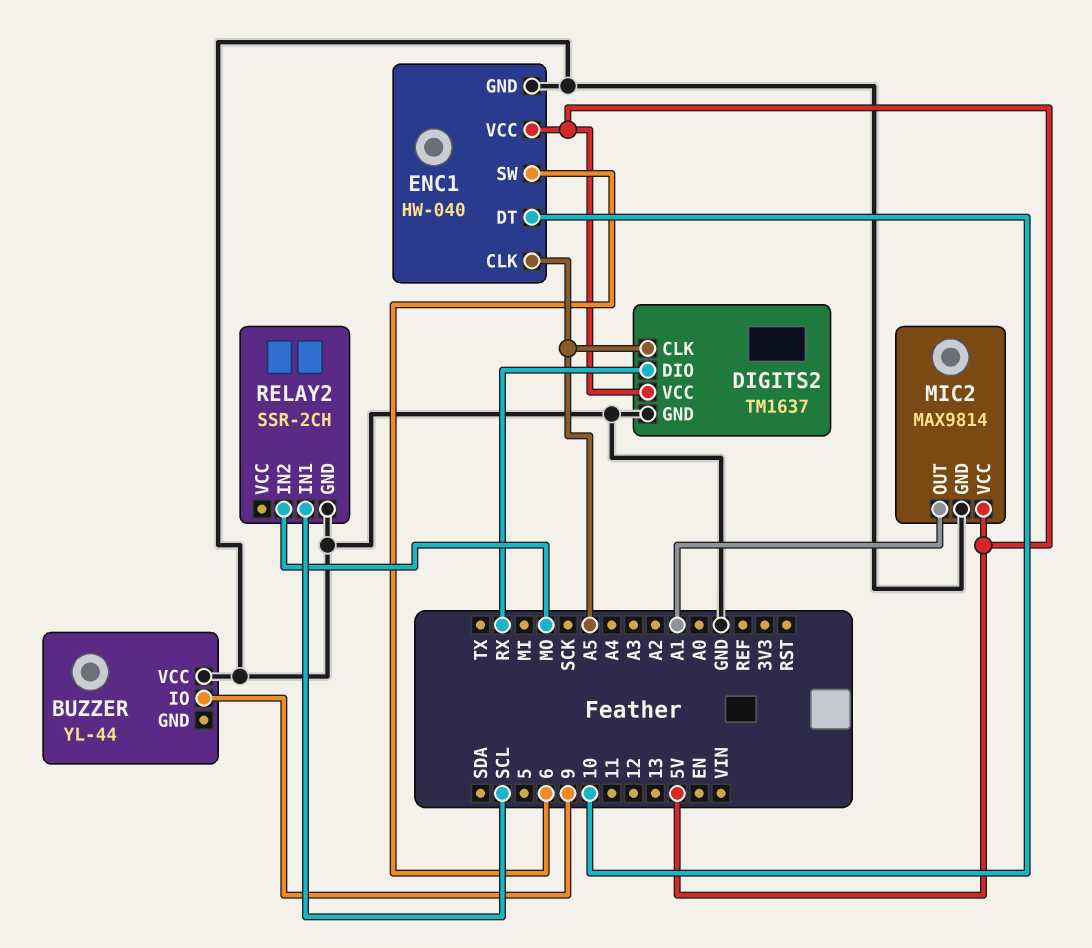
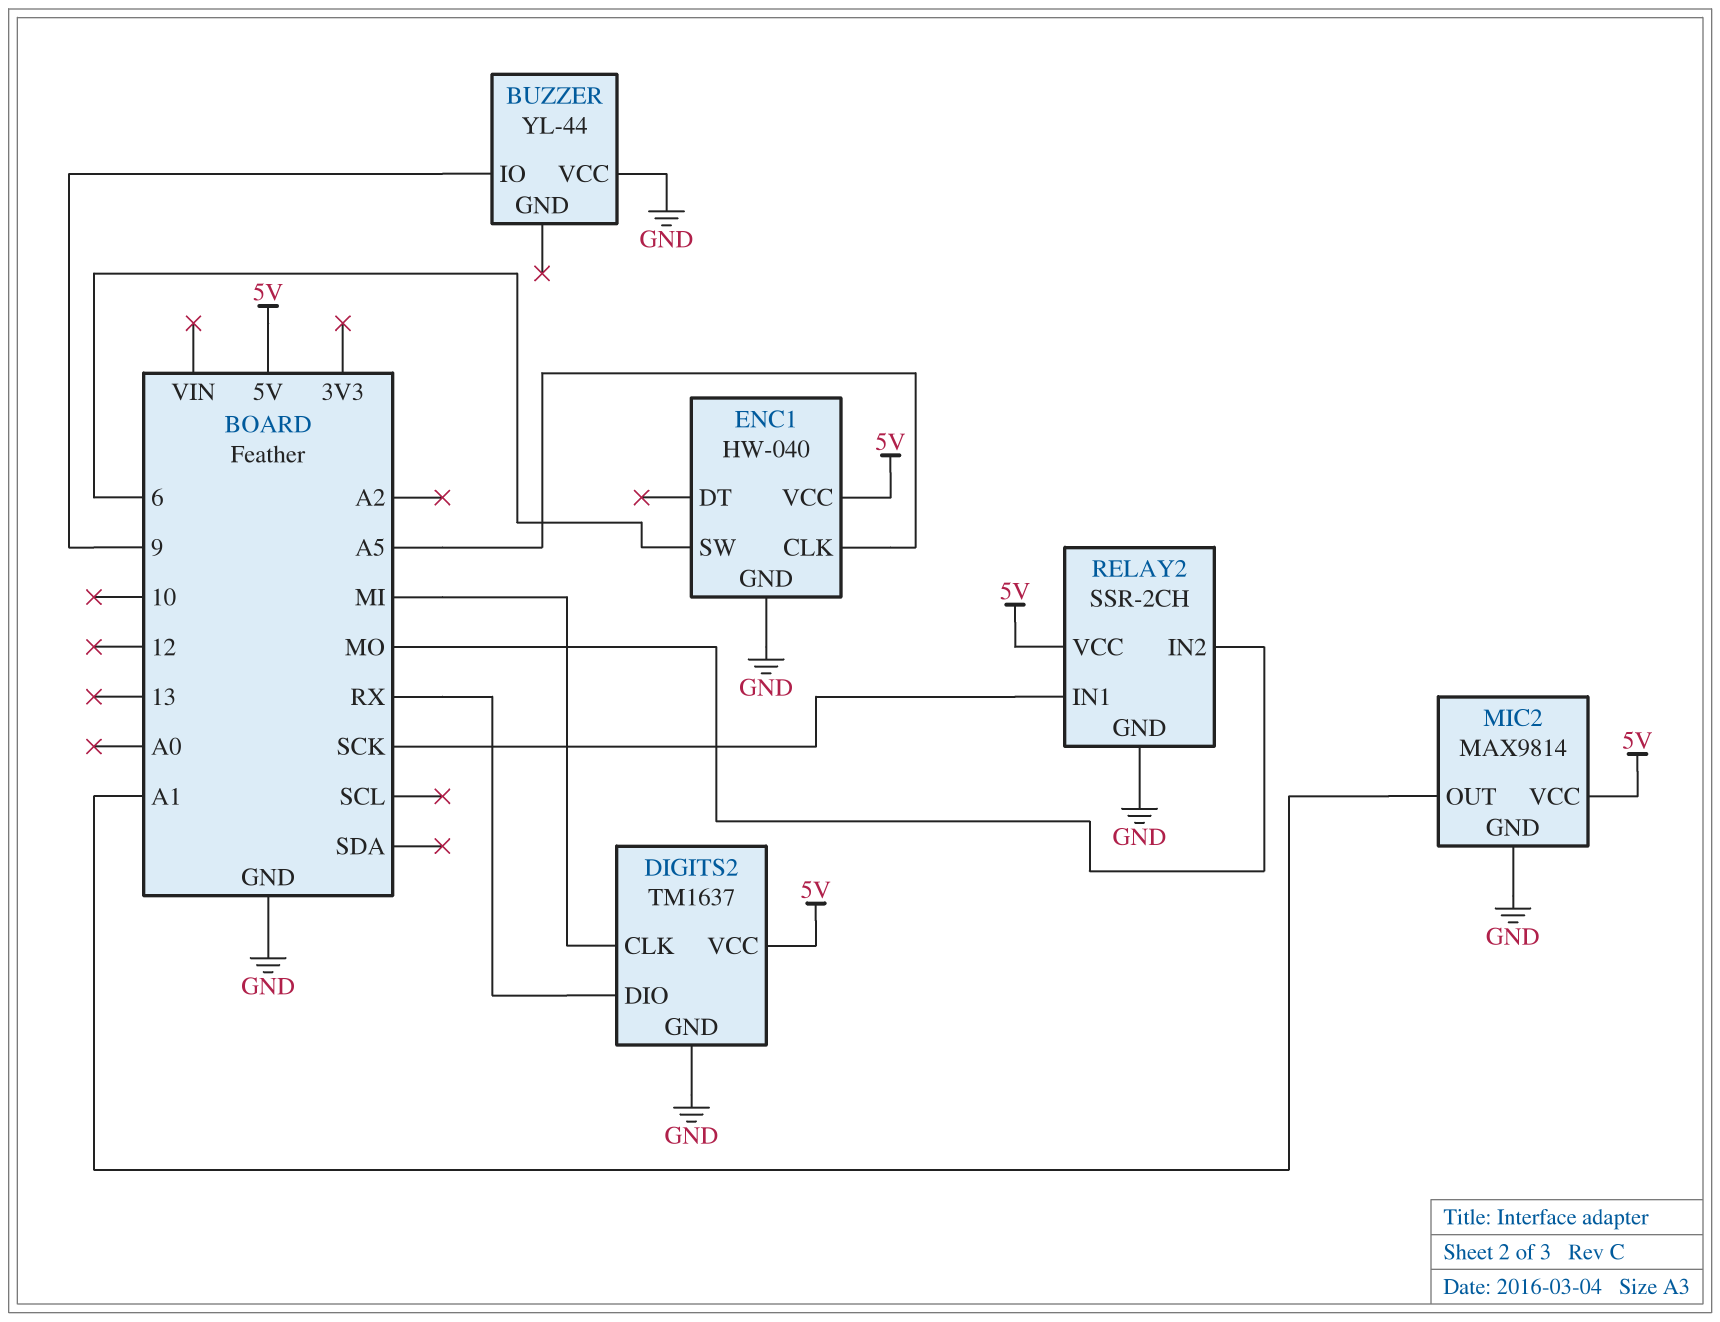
DIGITS2 pin CLK: A5 -> MI
ENC1 pin DT: 10 -> none
RELAY2 pin IN1: SCL -> SCK
RELAY2 pin VCC: none -> 5V

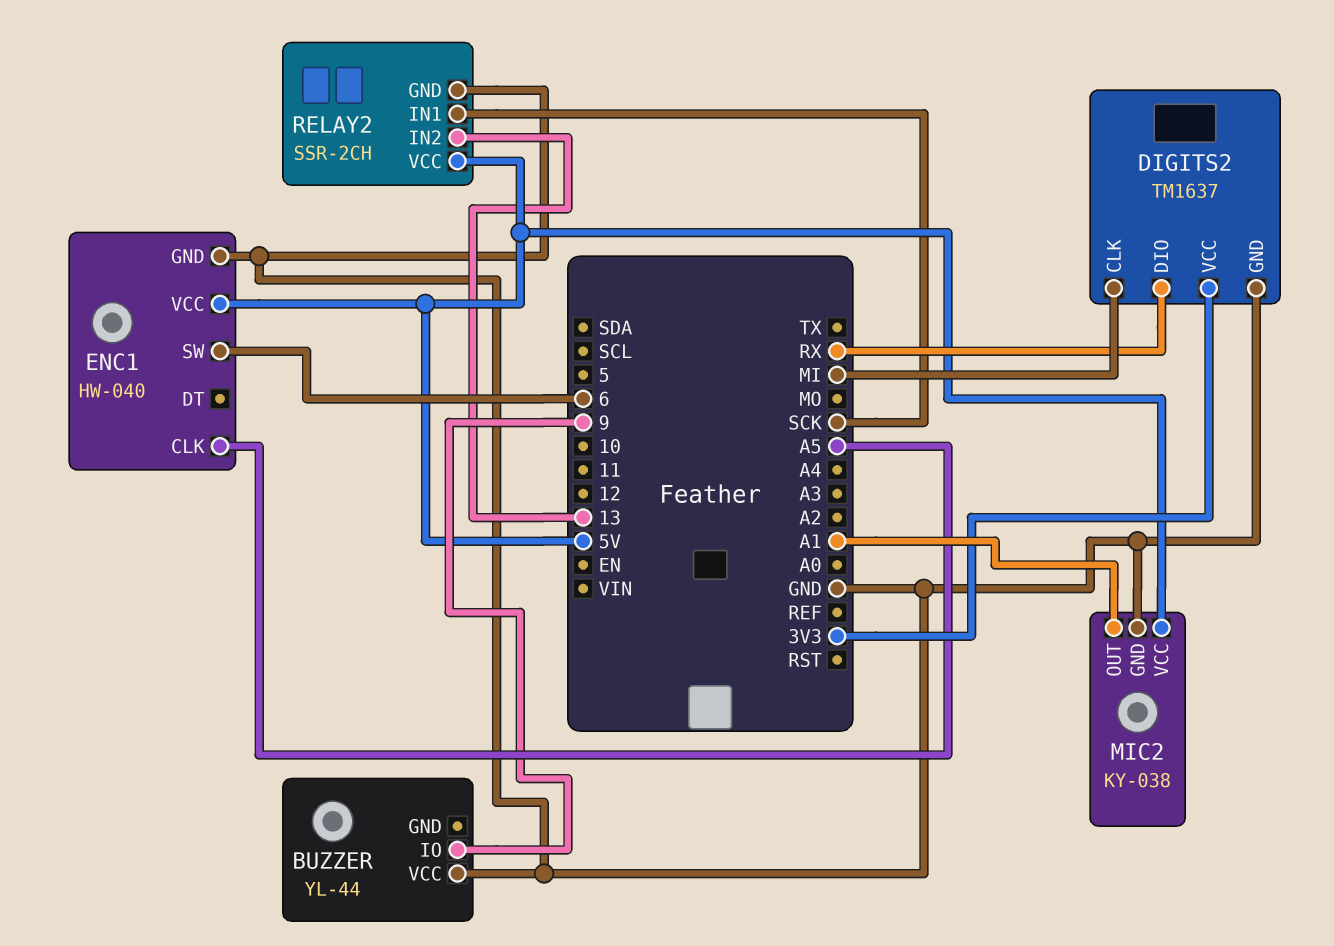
DIGITS2 pin VCC: 5V -> 3V3
MIC2: MAX9814 -> KY-038
RELAY2 pin IN2: MO -> 13

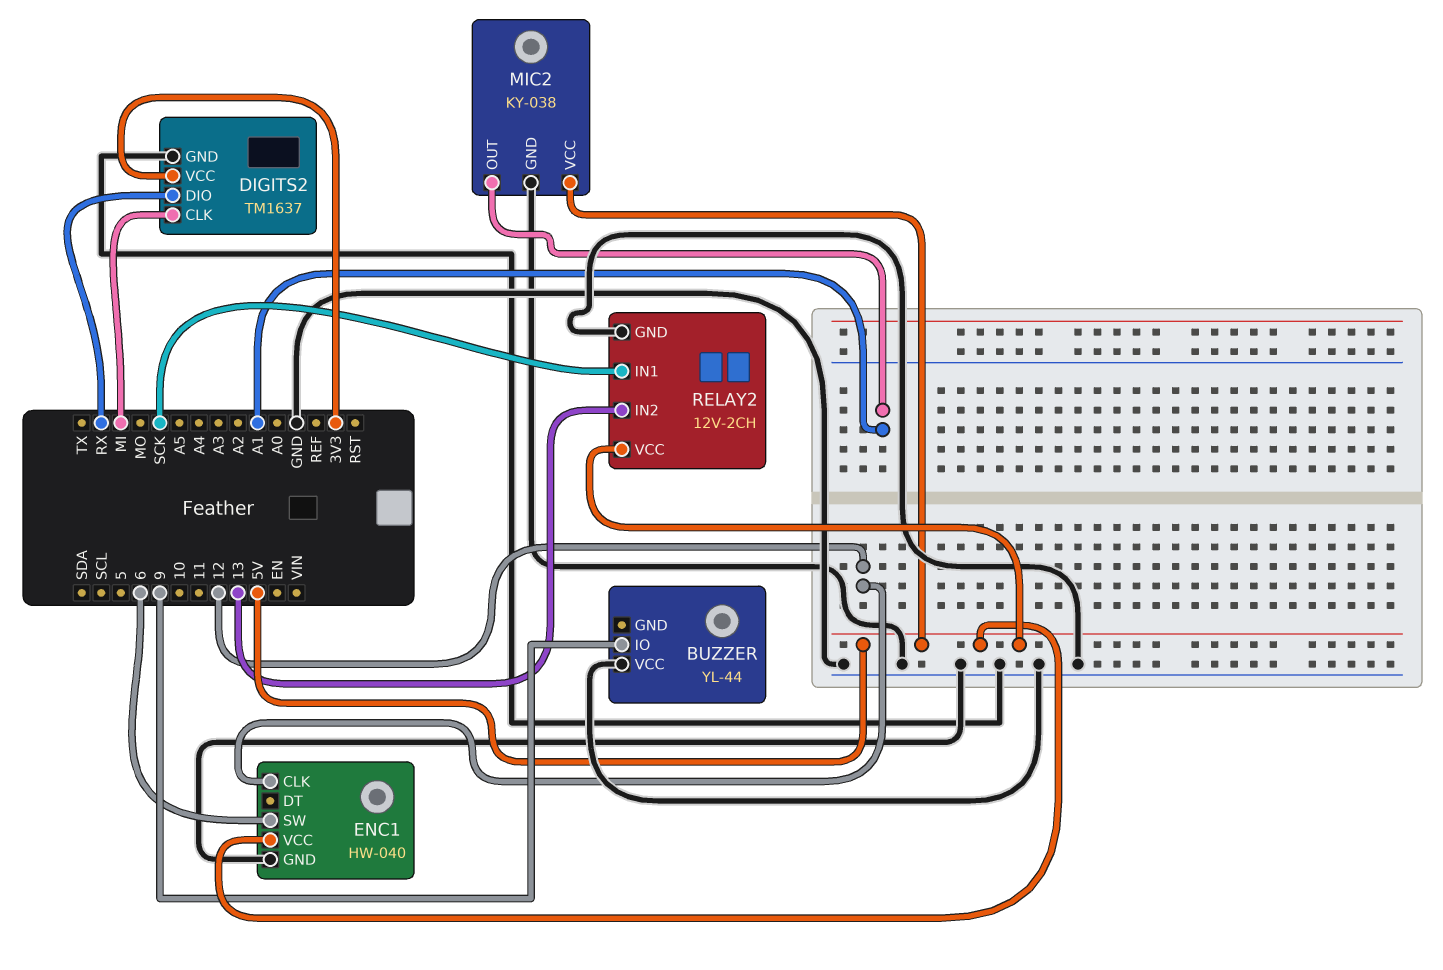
ENC1 pin CLK: A5 -> 12
RELAY2: SSR-2CH -> 12V-2CH

